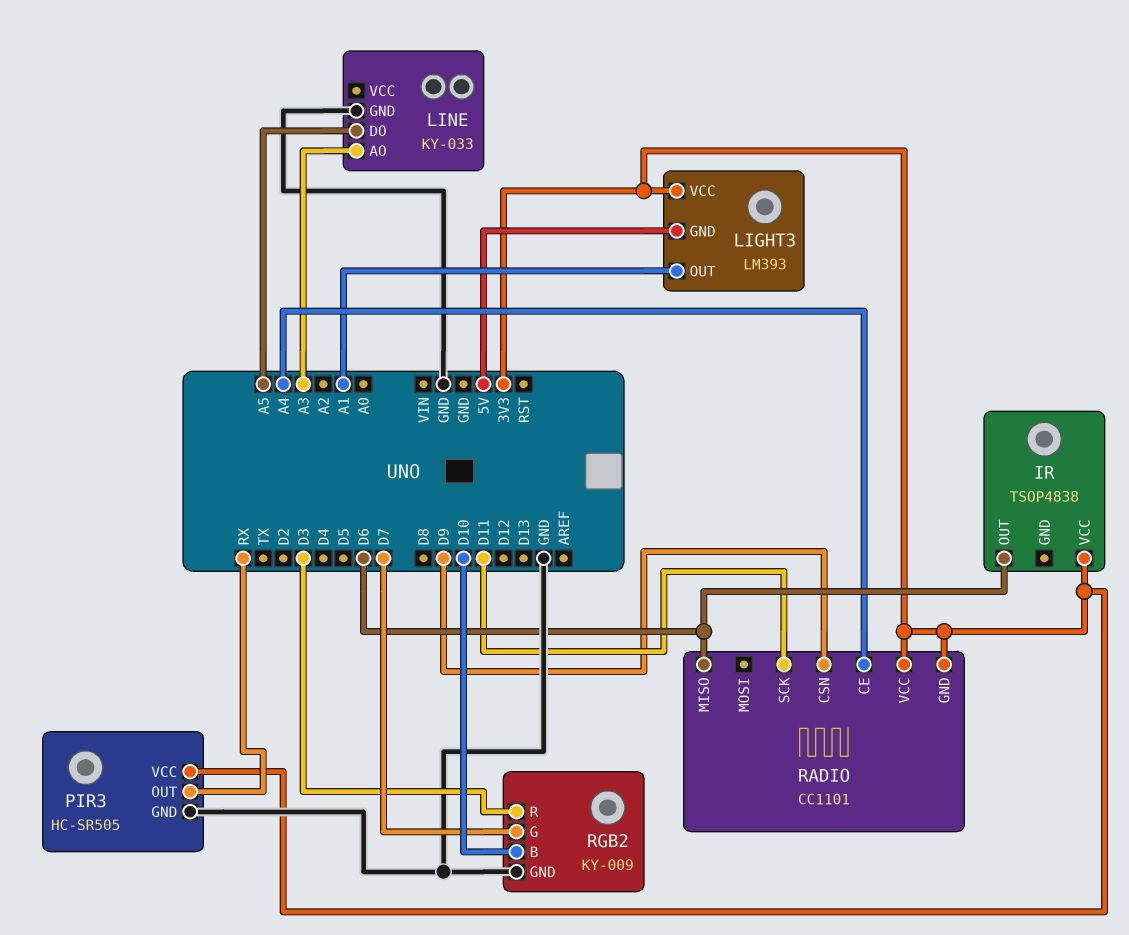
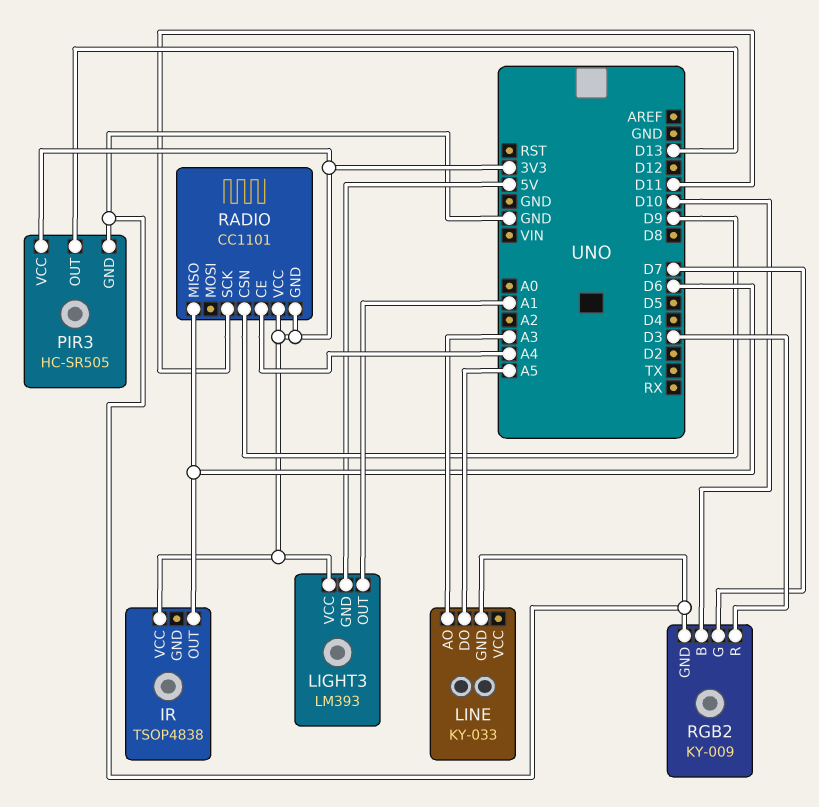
PIR3 pin OUT: RX -> D13

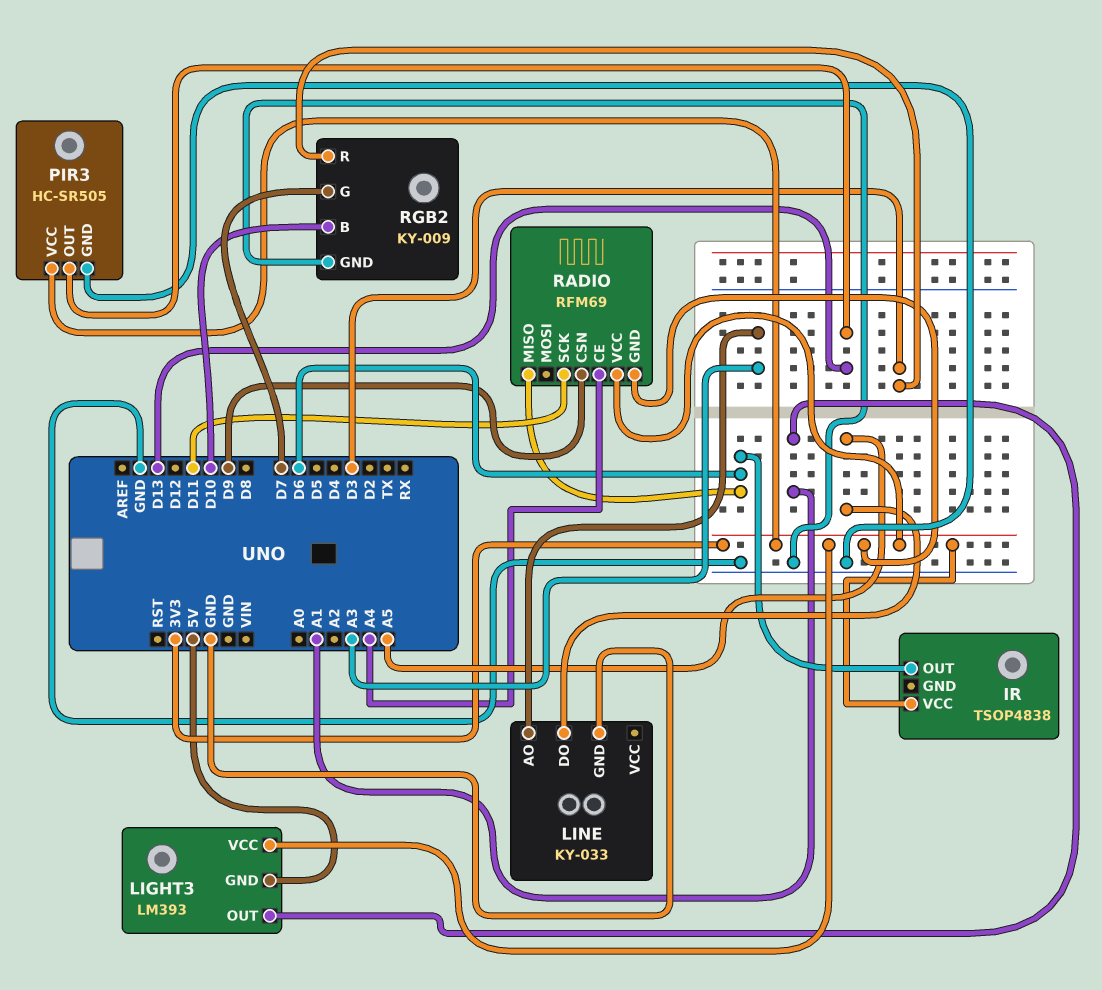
RADIO: CC1101 -> RFM69

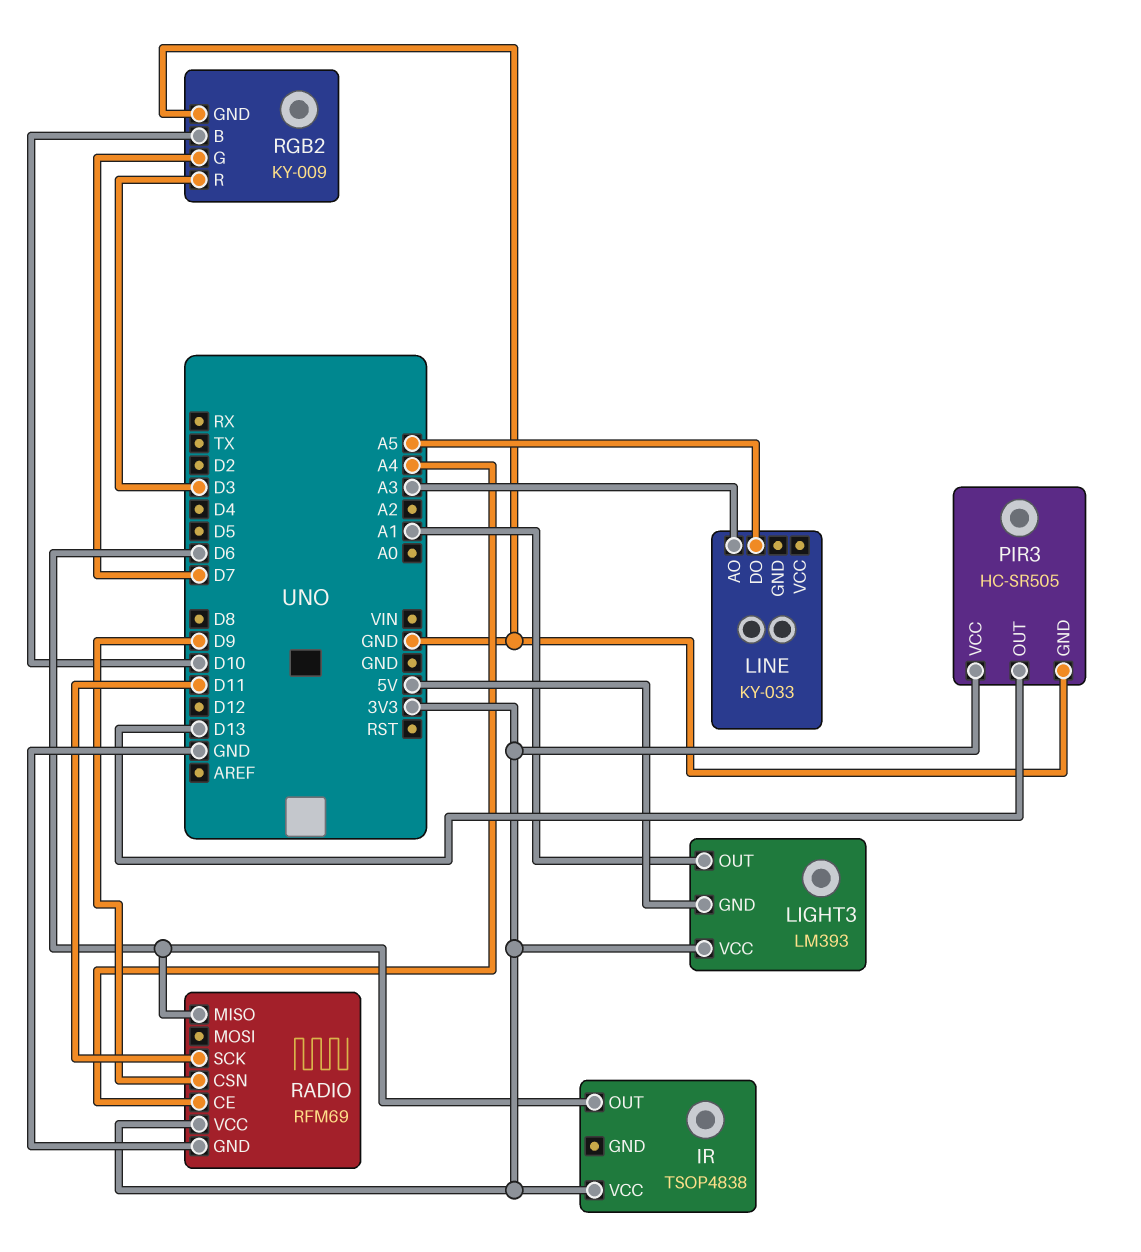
LINE pin GND: GND -> none
RADIO pin GND: 3V3 -> GND

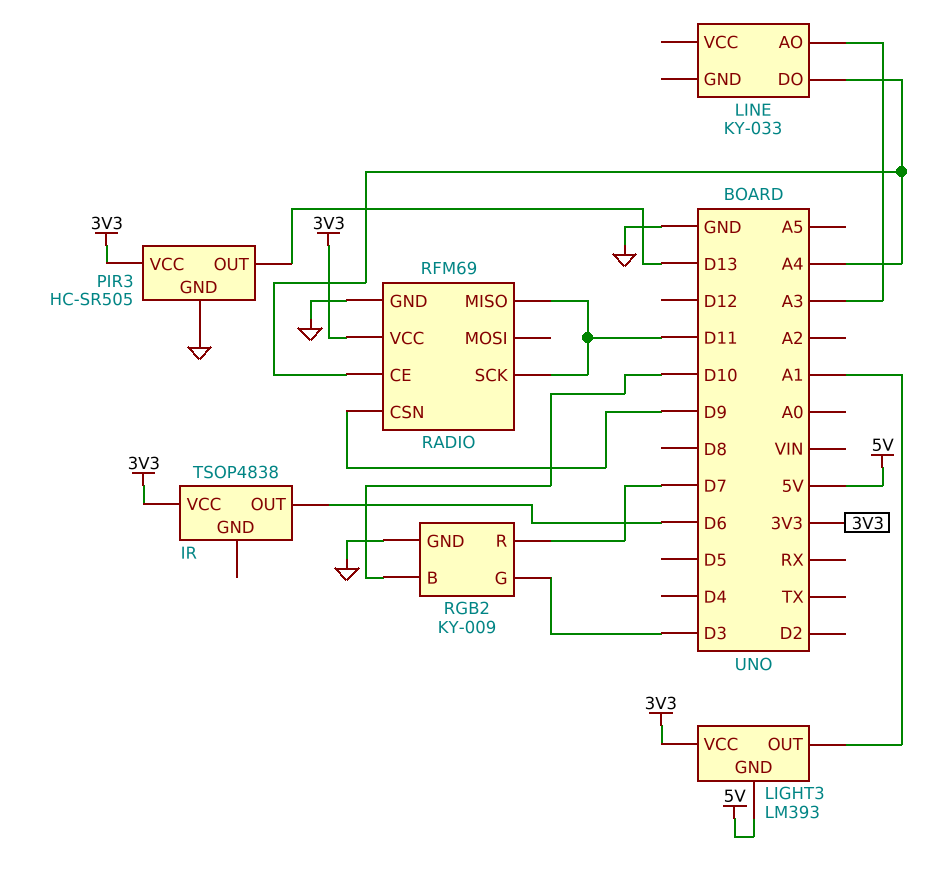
LINE pin DO: A5 -> A4
RADIO pin MISO: D6 -> D11
RGB2 pin G: D7 -> D3
RGB2 pin R: D3 -> D7

